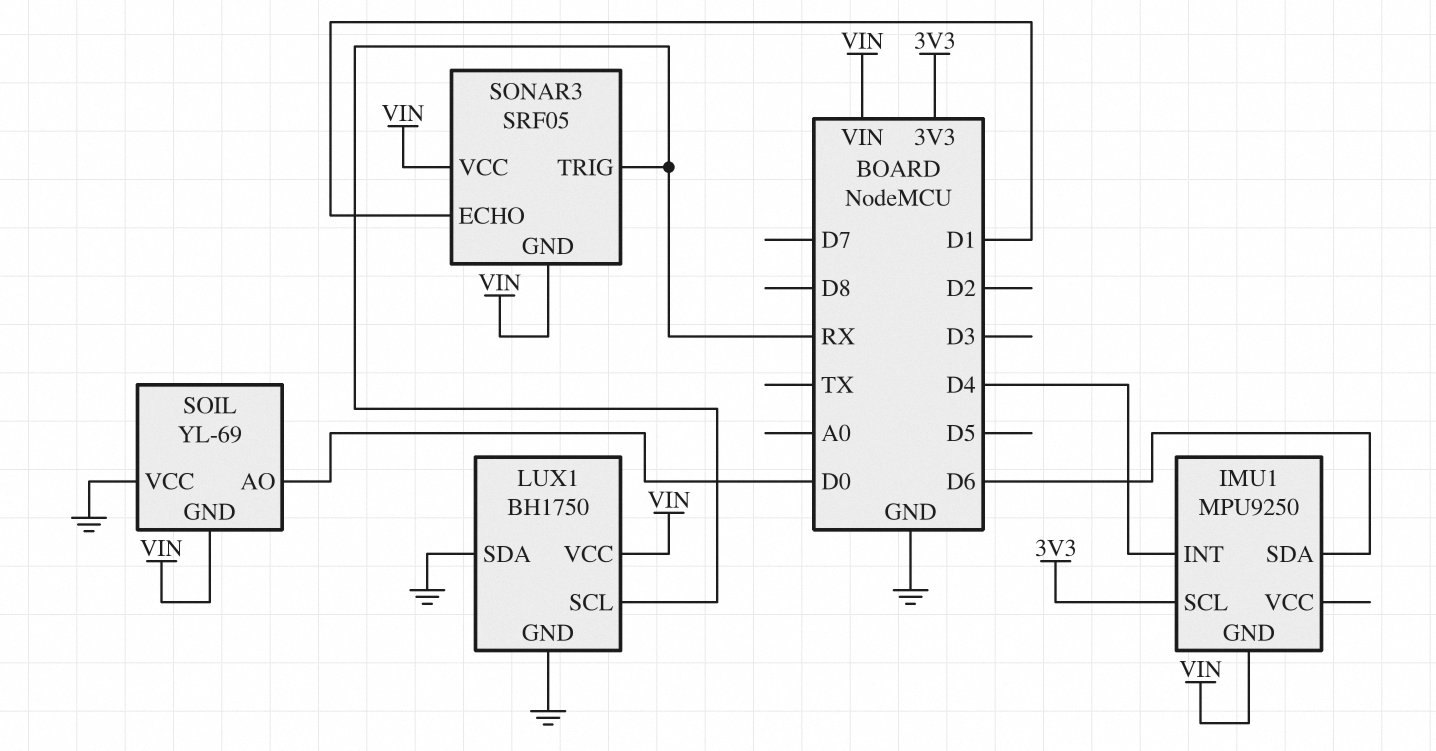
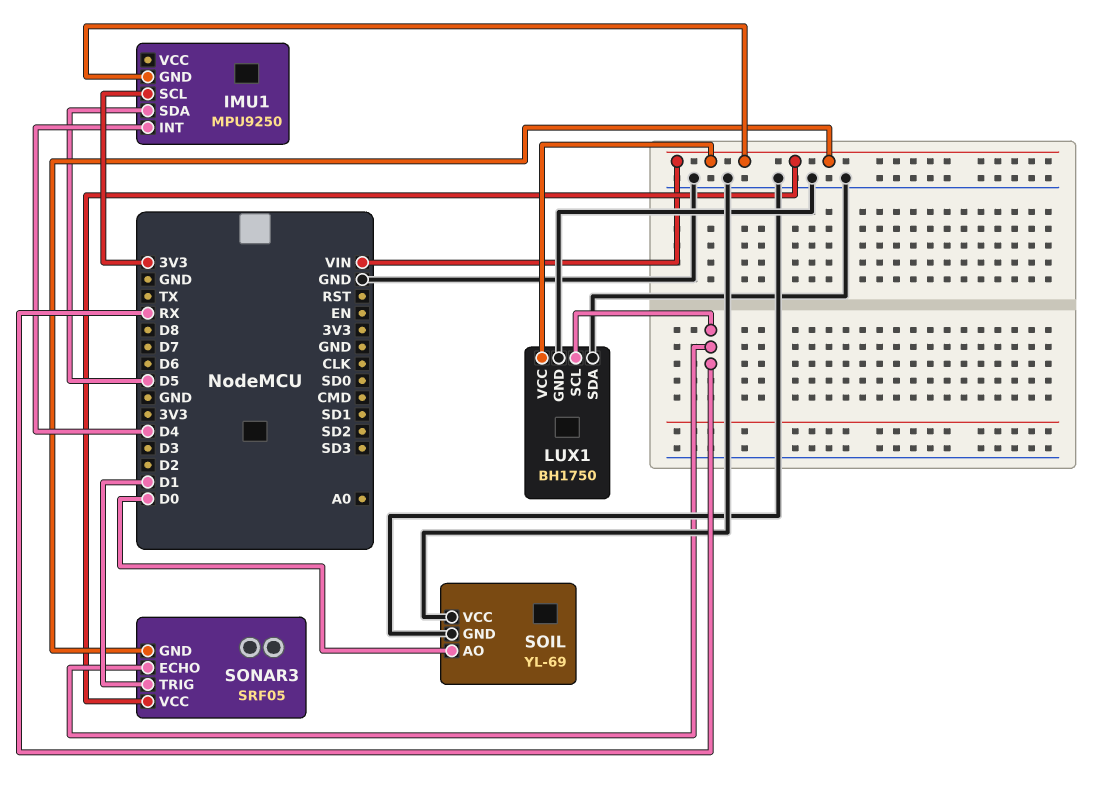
IMU1 pin SDA: D6 -> D5
SOIL pin GND: VIN -> GND
SONAR3 pin ECHO: D1 -> RX
SONAR3 pin TRIG: RX -> D1

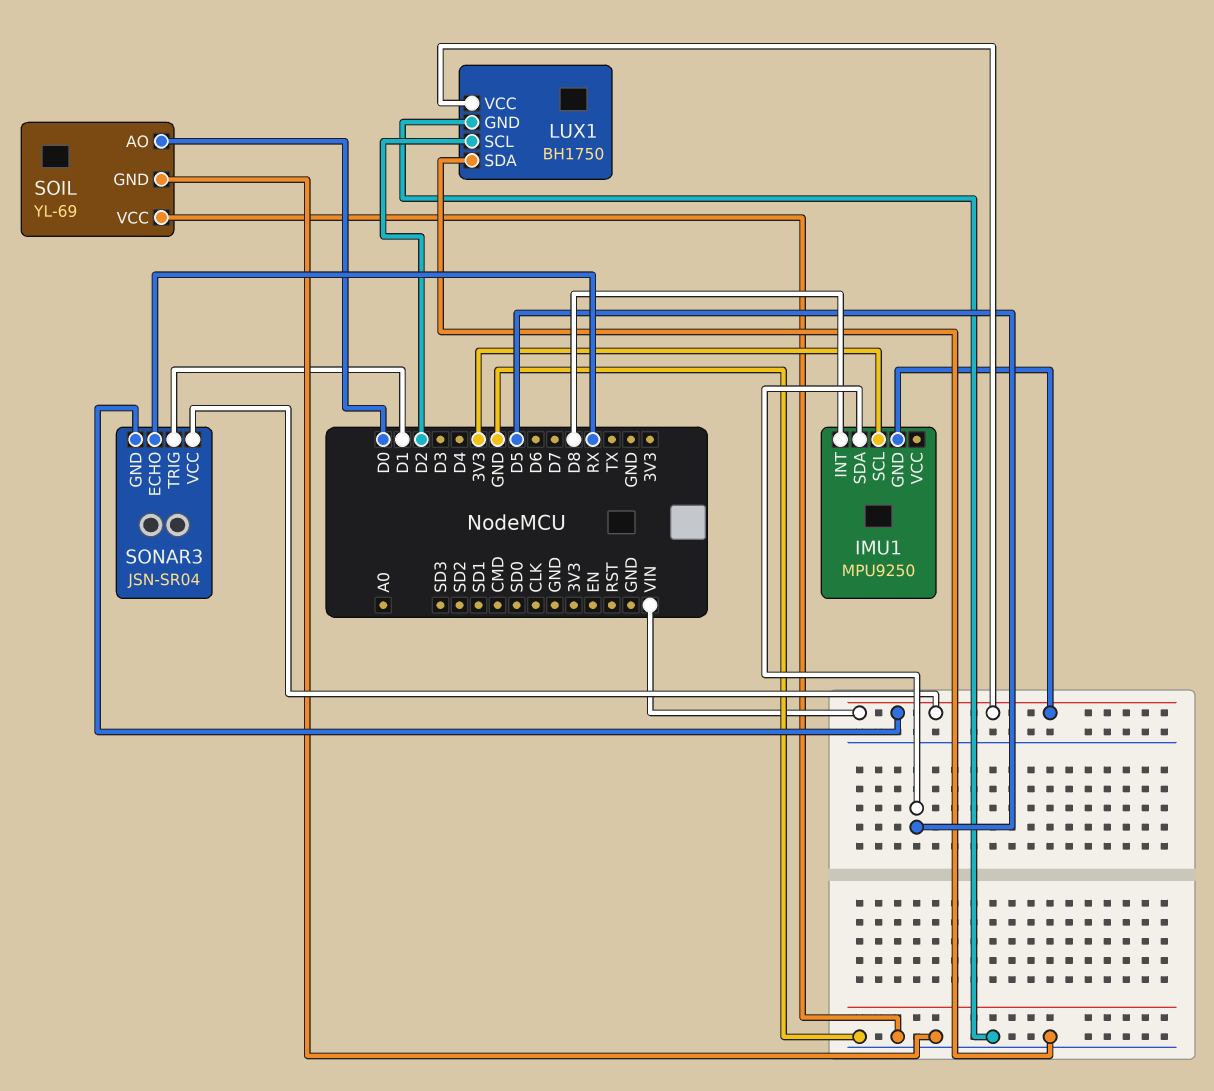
IMU1 pin INT: D4 -> D8
LUX1 pin SCL: RX -> D2
SONAR3: SRF05 -> JSN-SR04

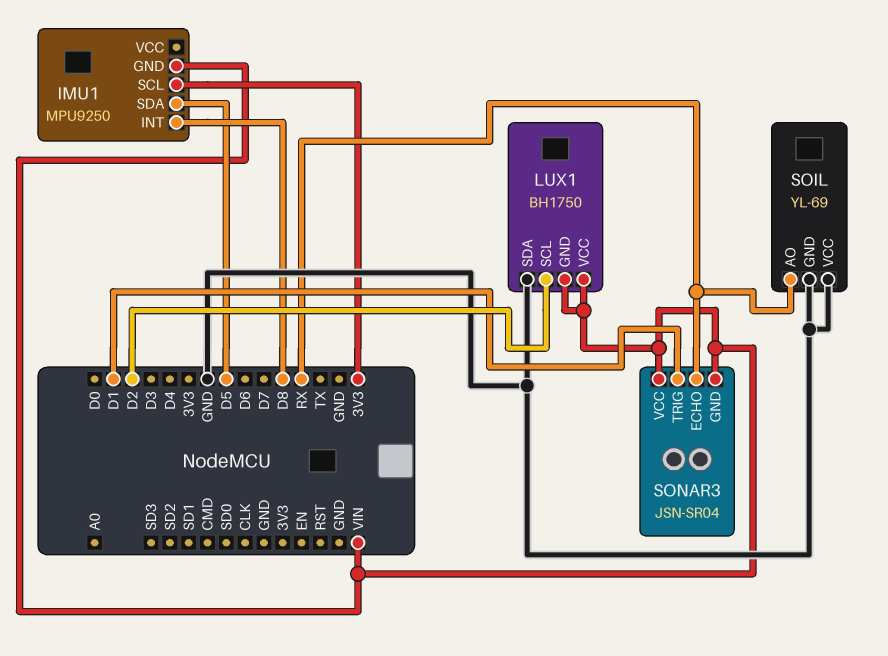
LUX1 pin GND: GND -> VIN
SOIL pin AO: D0 -> RX

